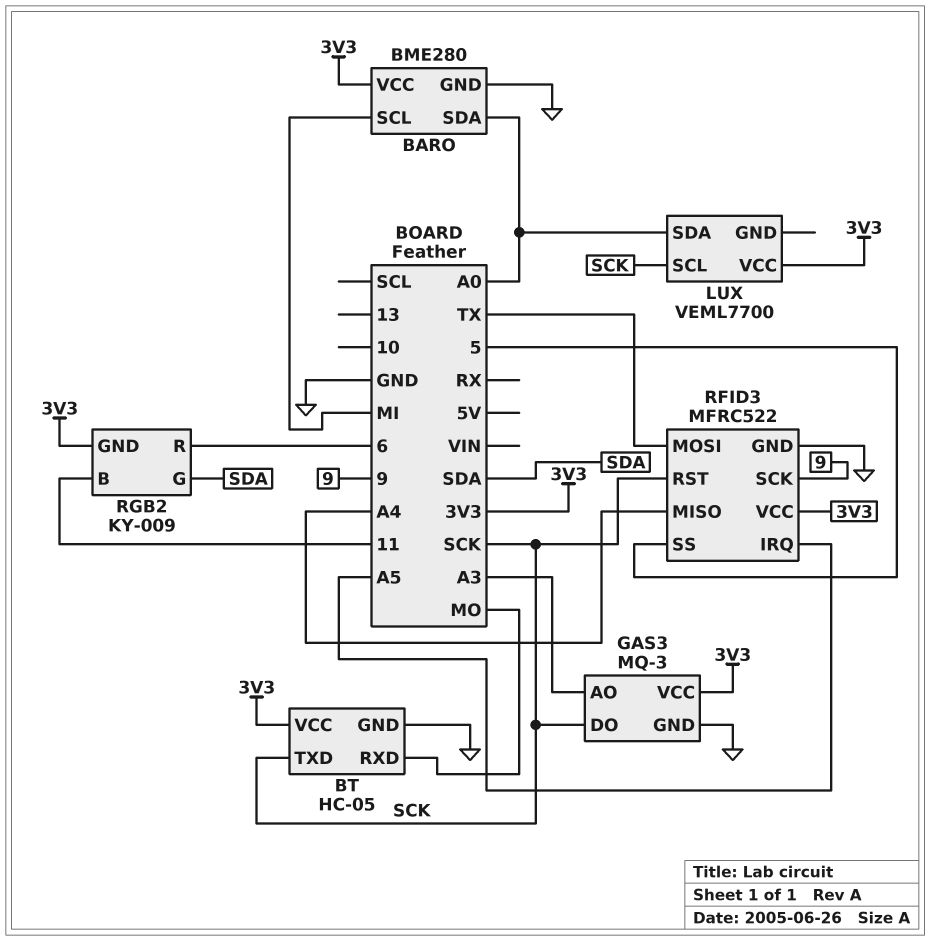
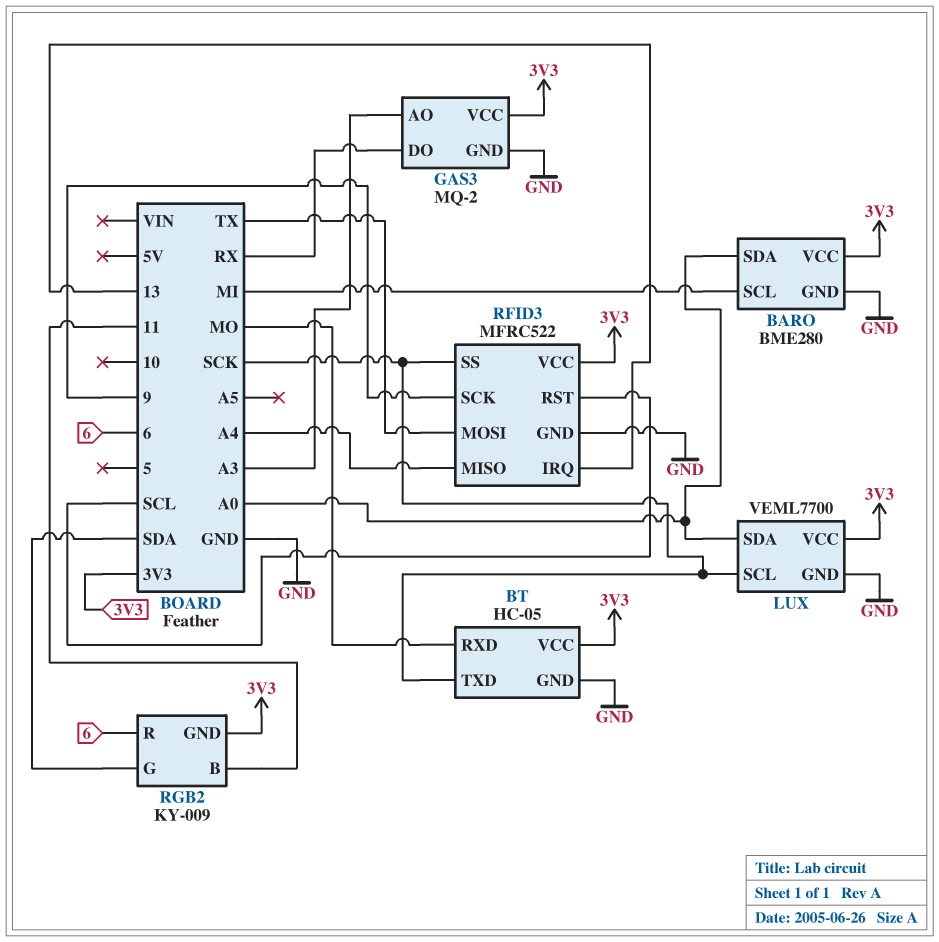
GAS3: MQ-3 -> MQ-2
GAS3 pin DO: SCK -> RX
LUX pin GND: none -> GND
RFID3 pin IRQ: A5 -> 13
RFID3 pin RST: SCK -> SCL
RFID3 pin SS: 5 -> SCK

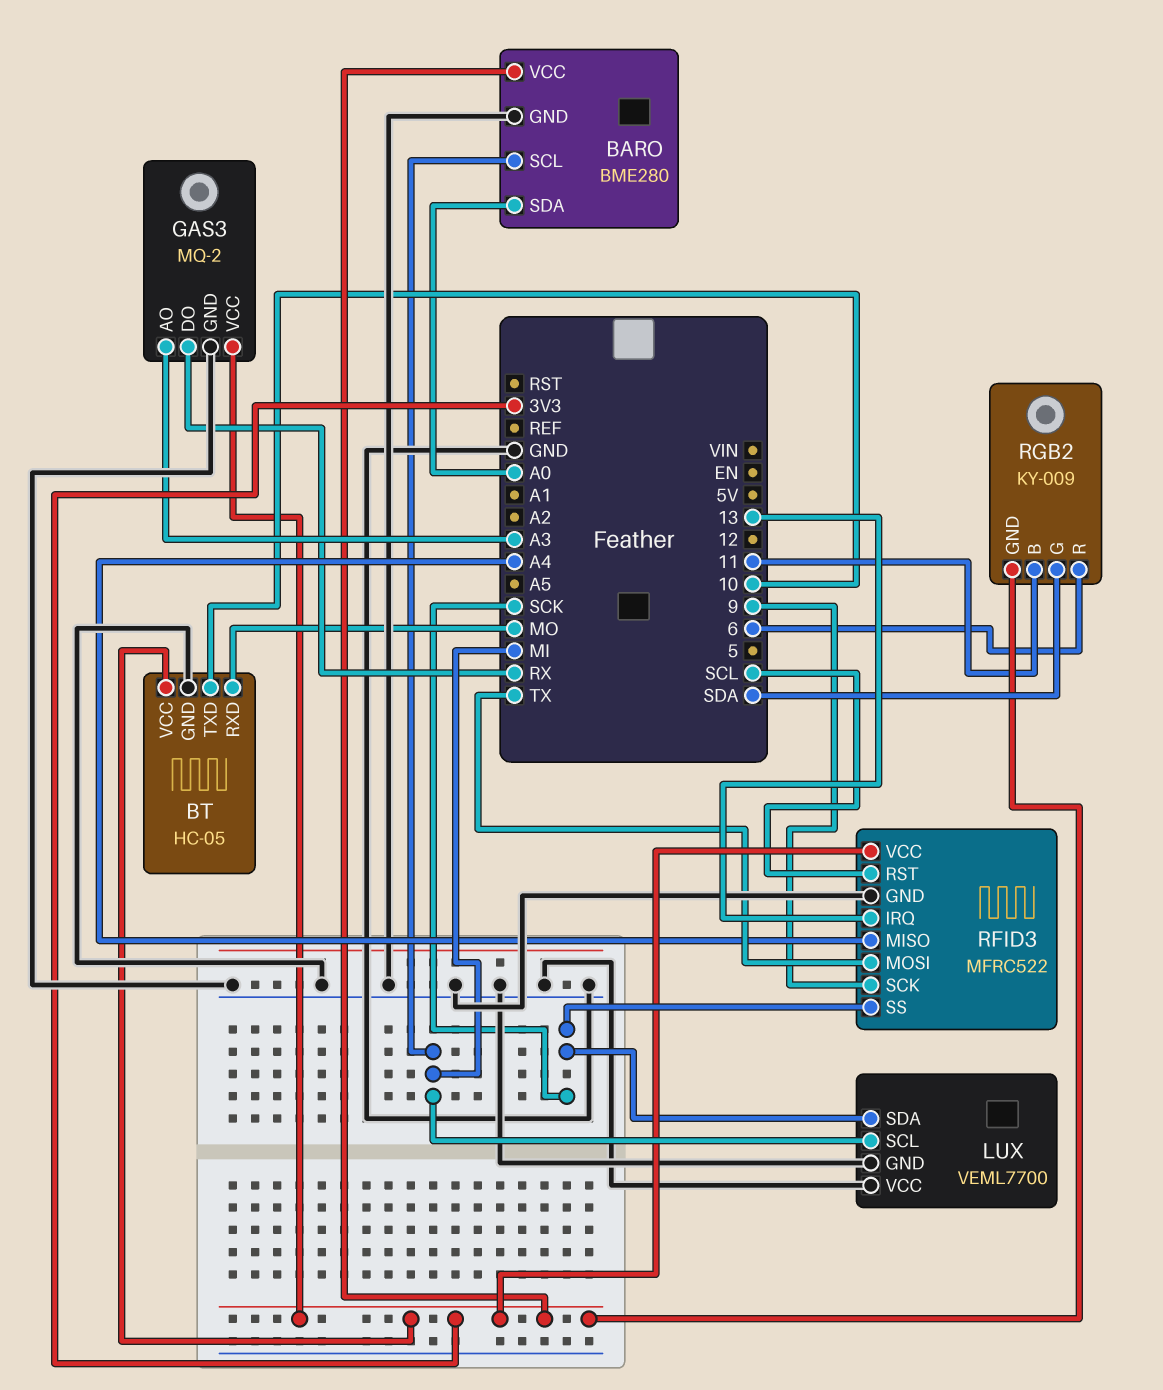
BT pin TXD: SCK -> 10
LUX pin SCL: SCK -> MI
LUX pin SDA: A0 -> SCK
LUX pin VCC: 3V3 -> GND

